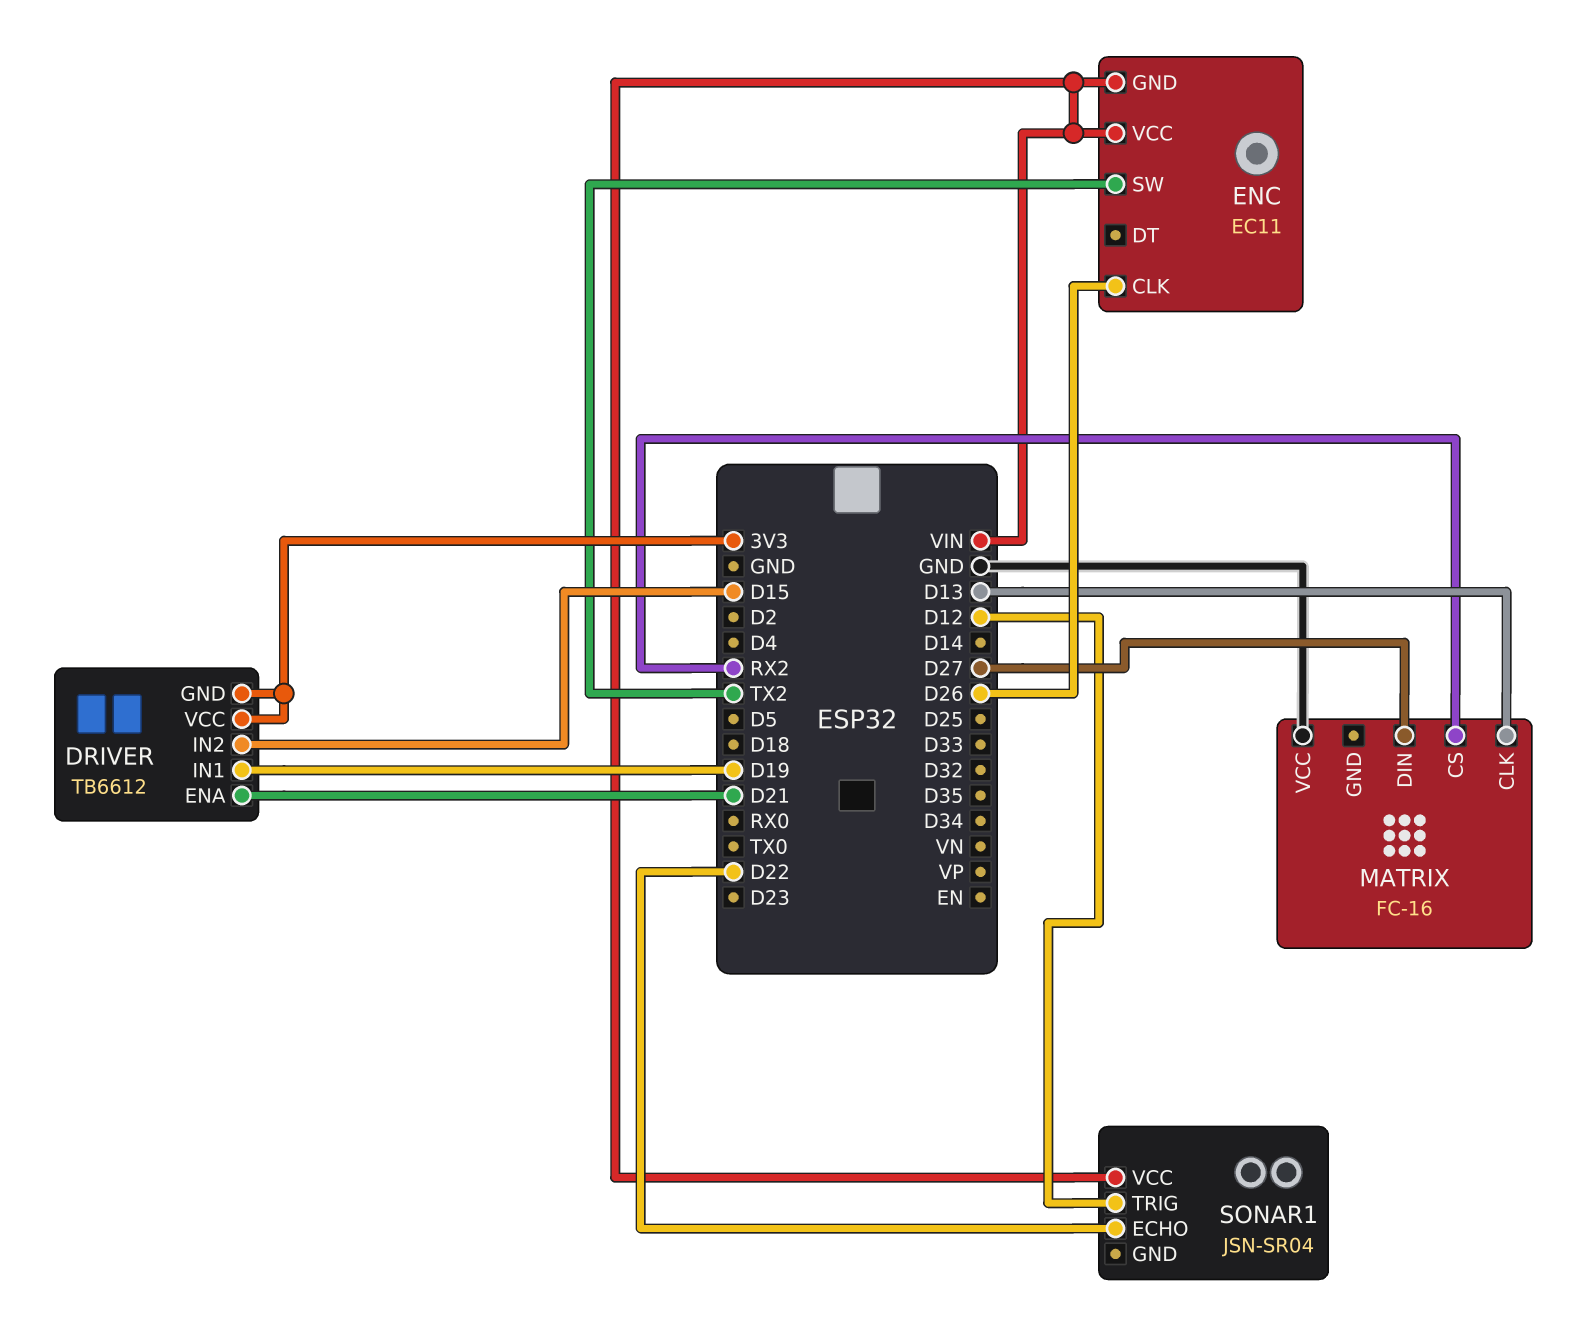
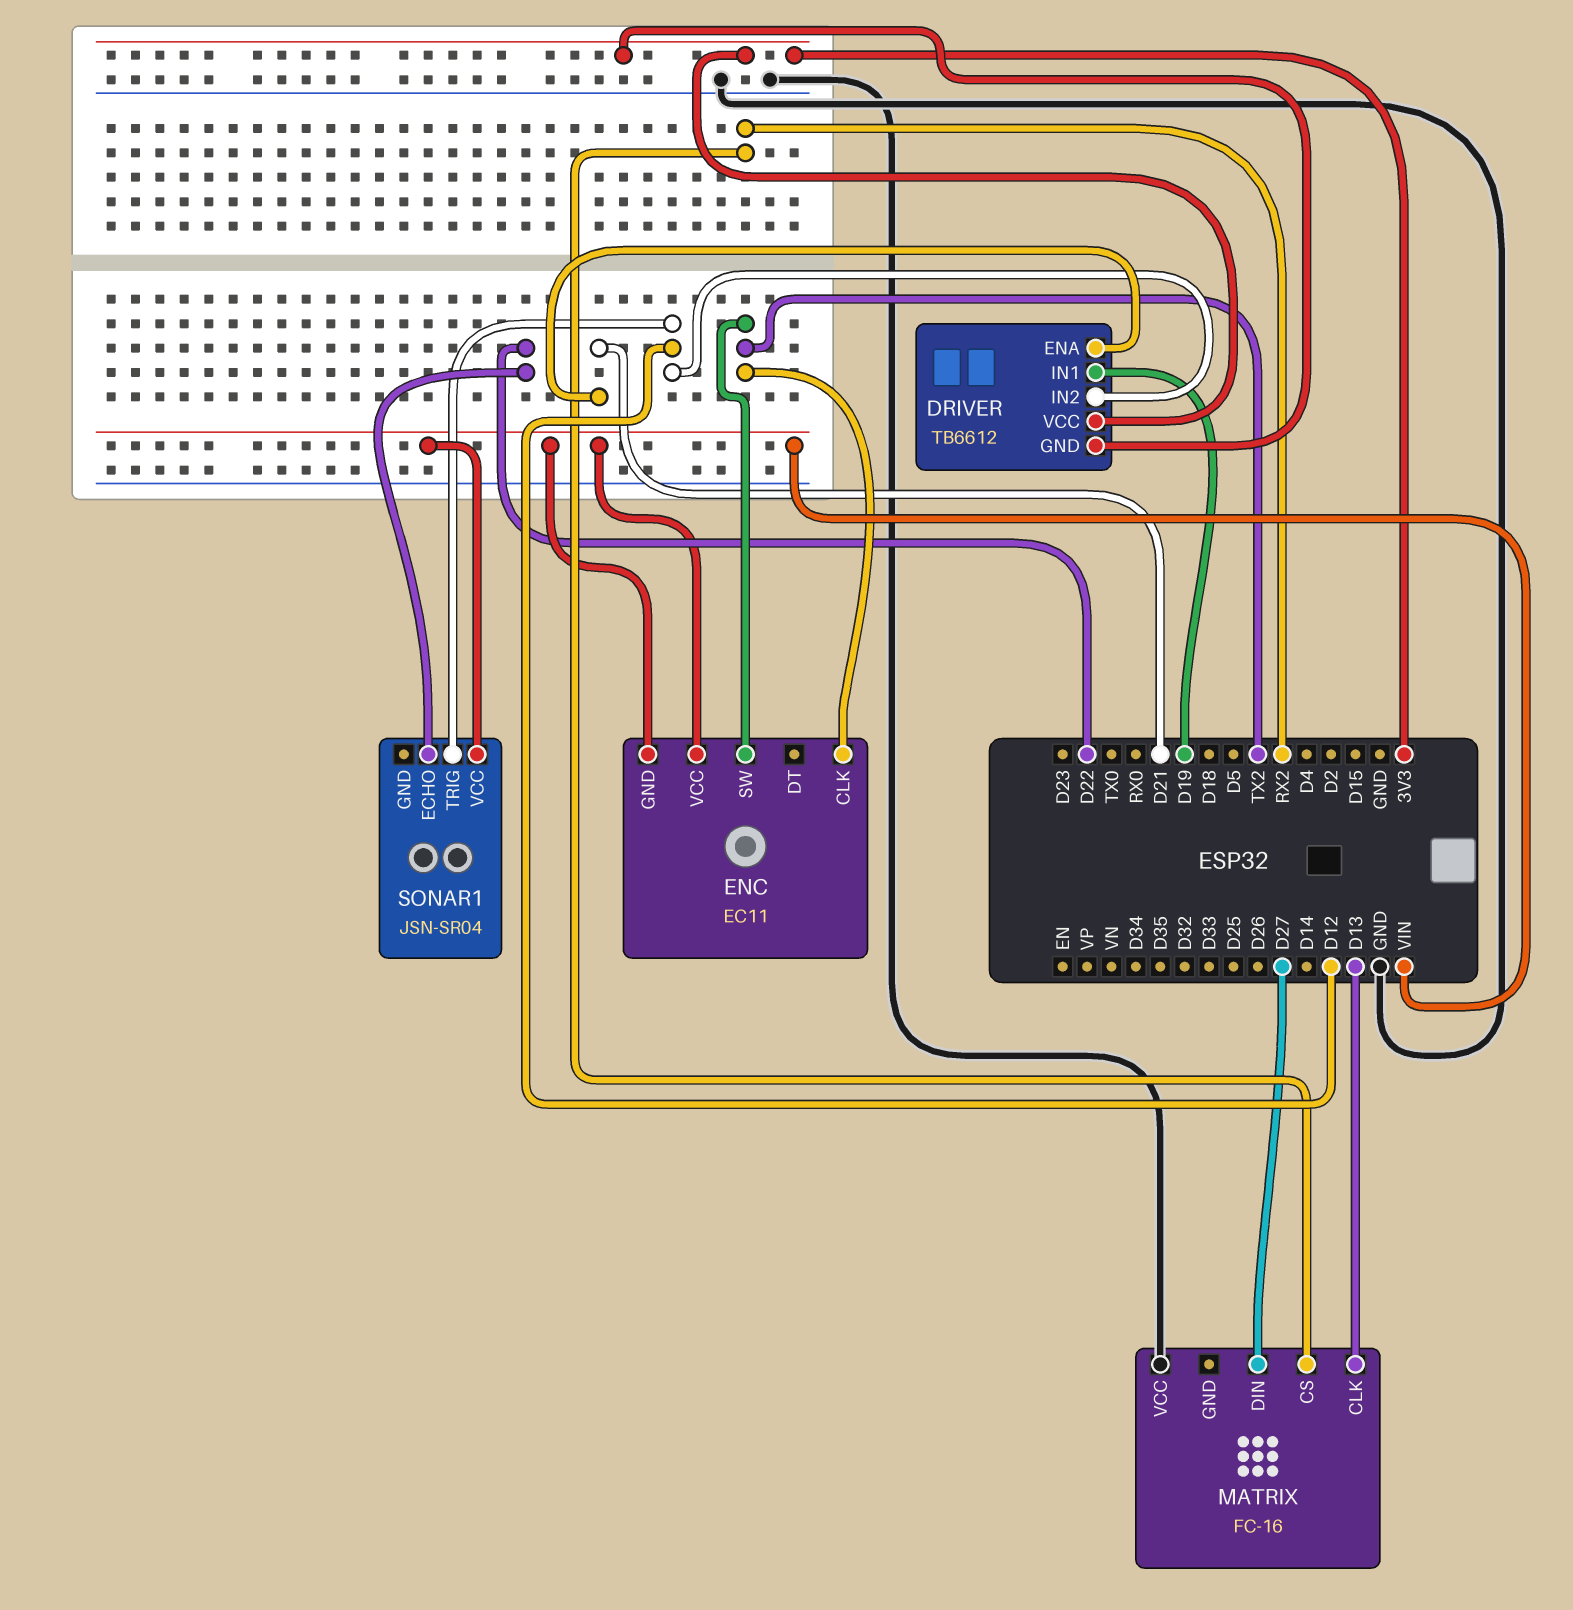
DRIVER pin IN2: D15 -> D12
ENC pin CLK: D26 -> TX2

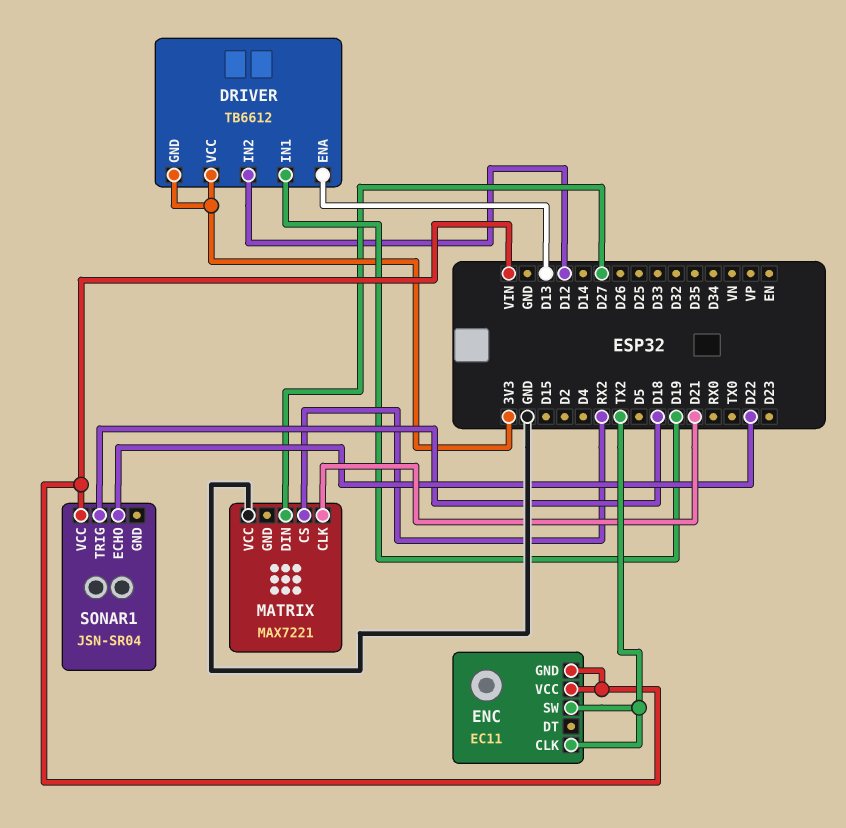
DRIVER pin ENA: D21 -> D13
MATRIX: FC-16 -> MAX7221
MATRIX pin CLK: D13 -> D21
SONAR1 pin TRIG: D12 -> D18

